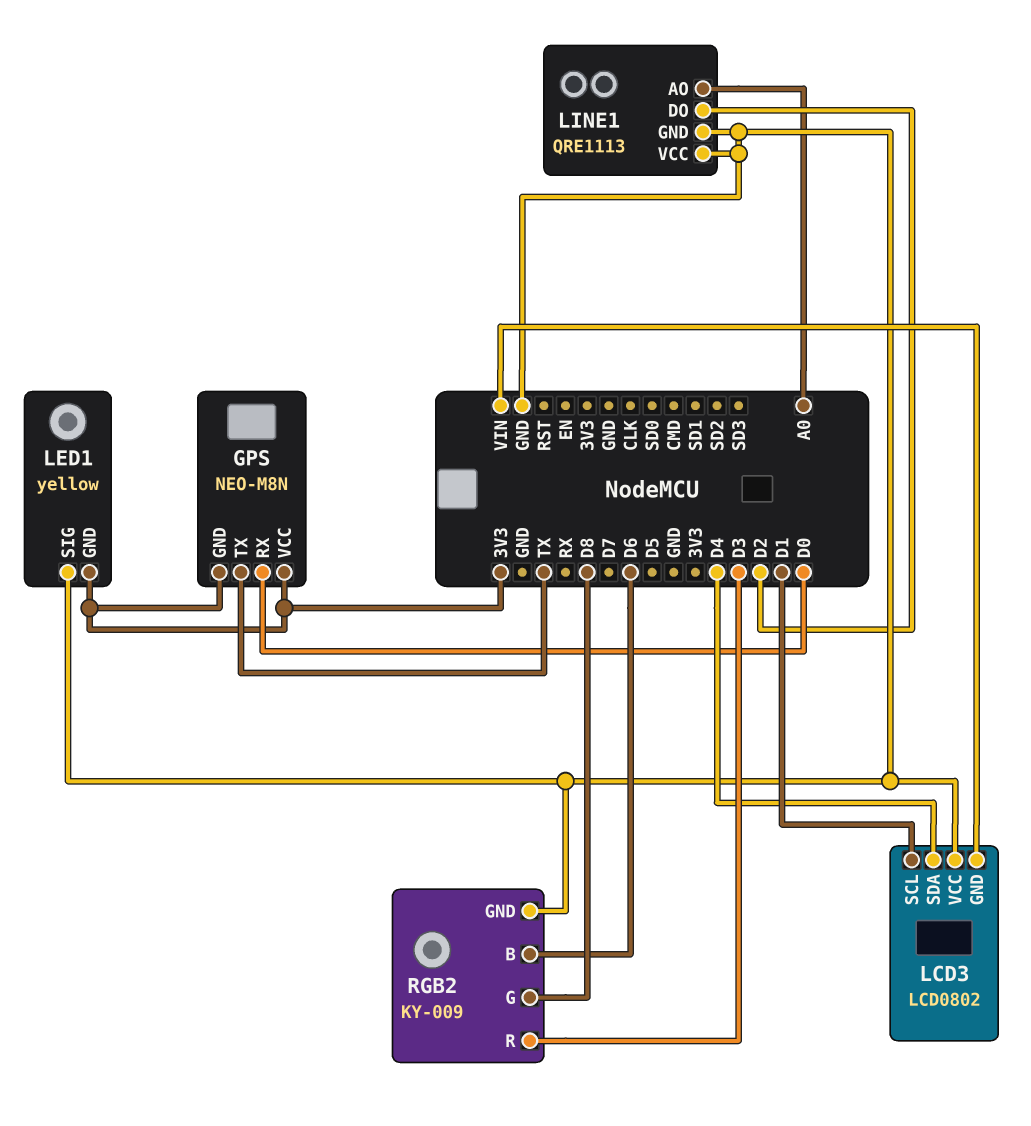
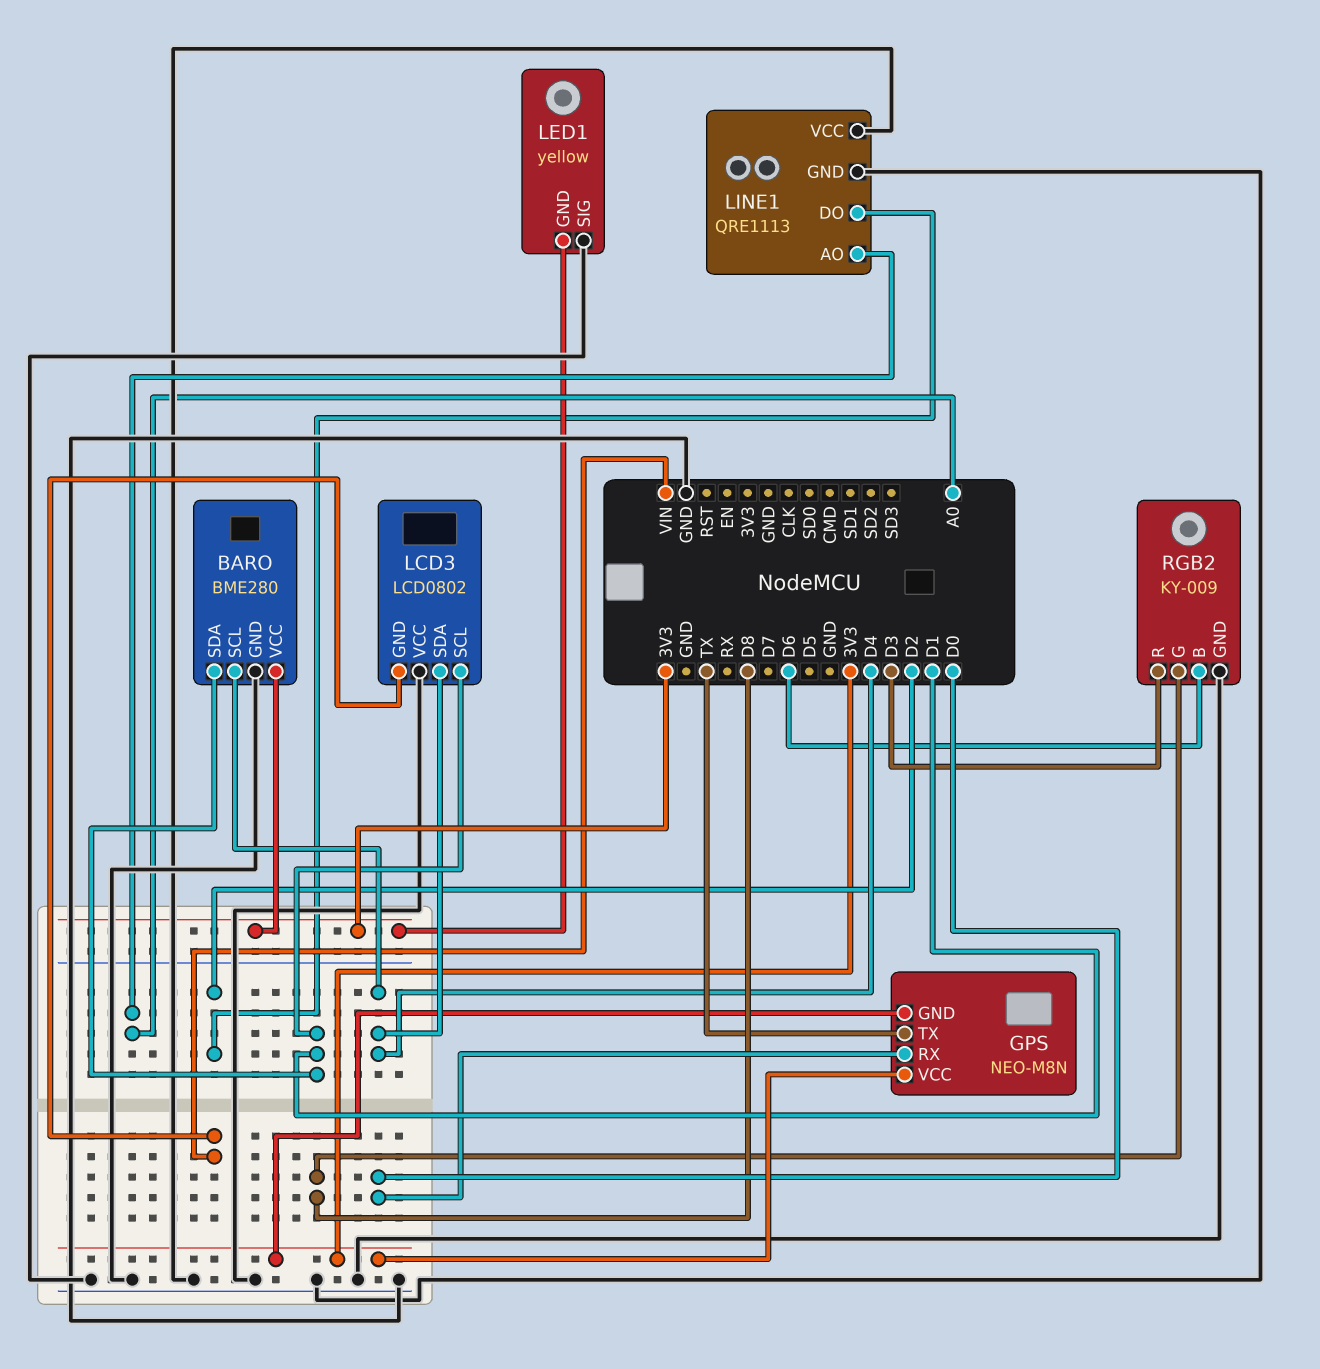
BARO: none -> BME280
BARO pin GND: none -> GND
BARO pin SCL: none -> D4
BARO pin SDA: none -> D1
BARO pin VCC: none -> 3V3

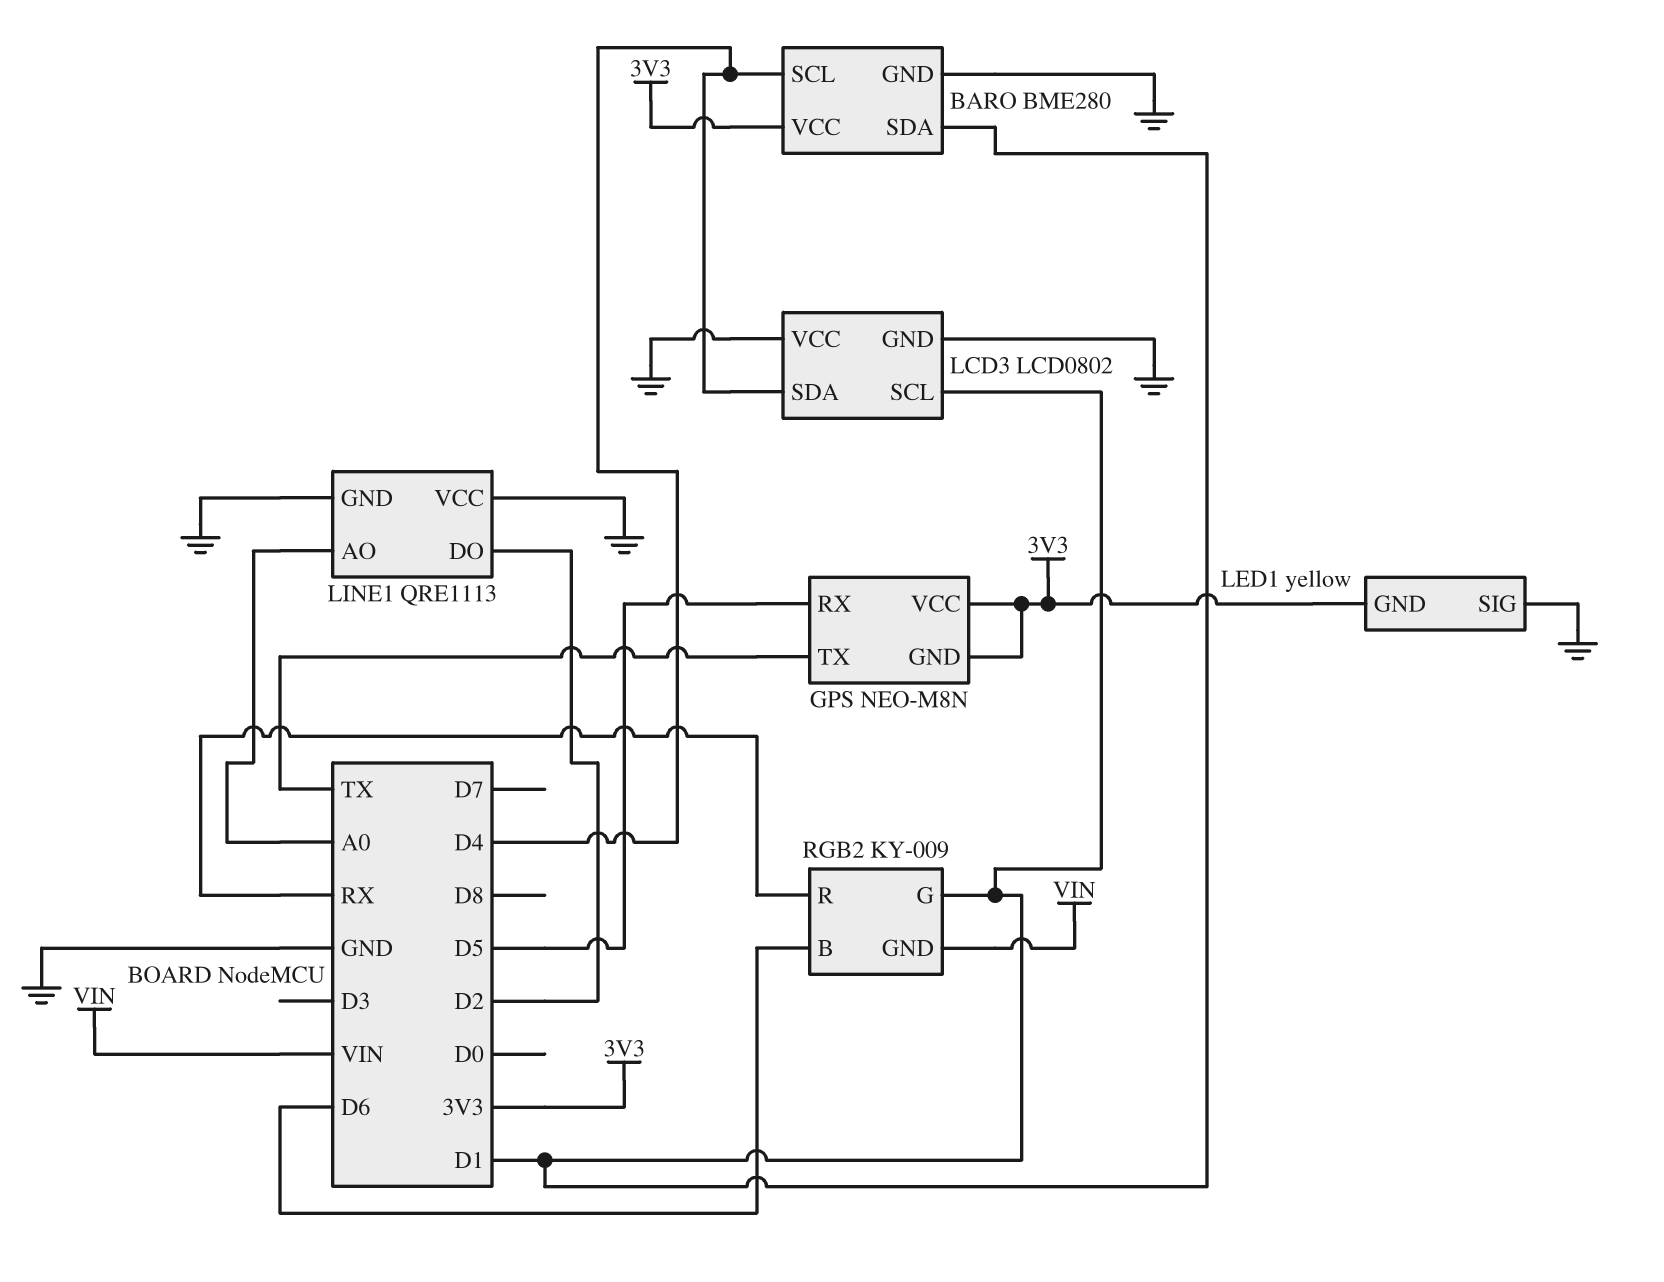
GPS pin RX: D0 -> D5
LCD3 pin GND: VIN -> GND
RGB2 pin G: D8 -> D1
RGB2 pin GND: GND -> VIN
RGB2 pin R: D3 -> RX

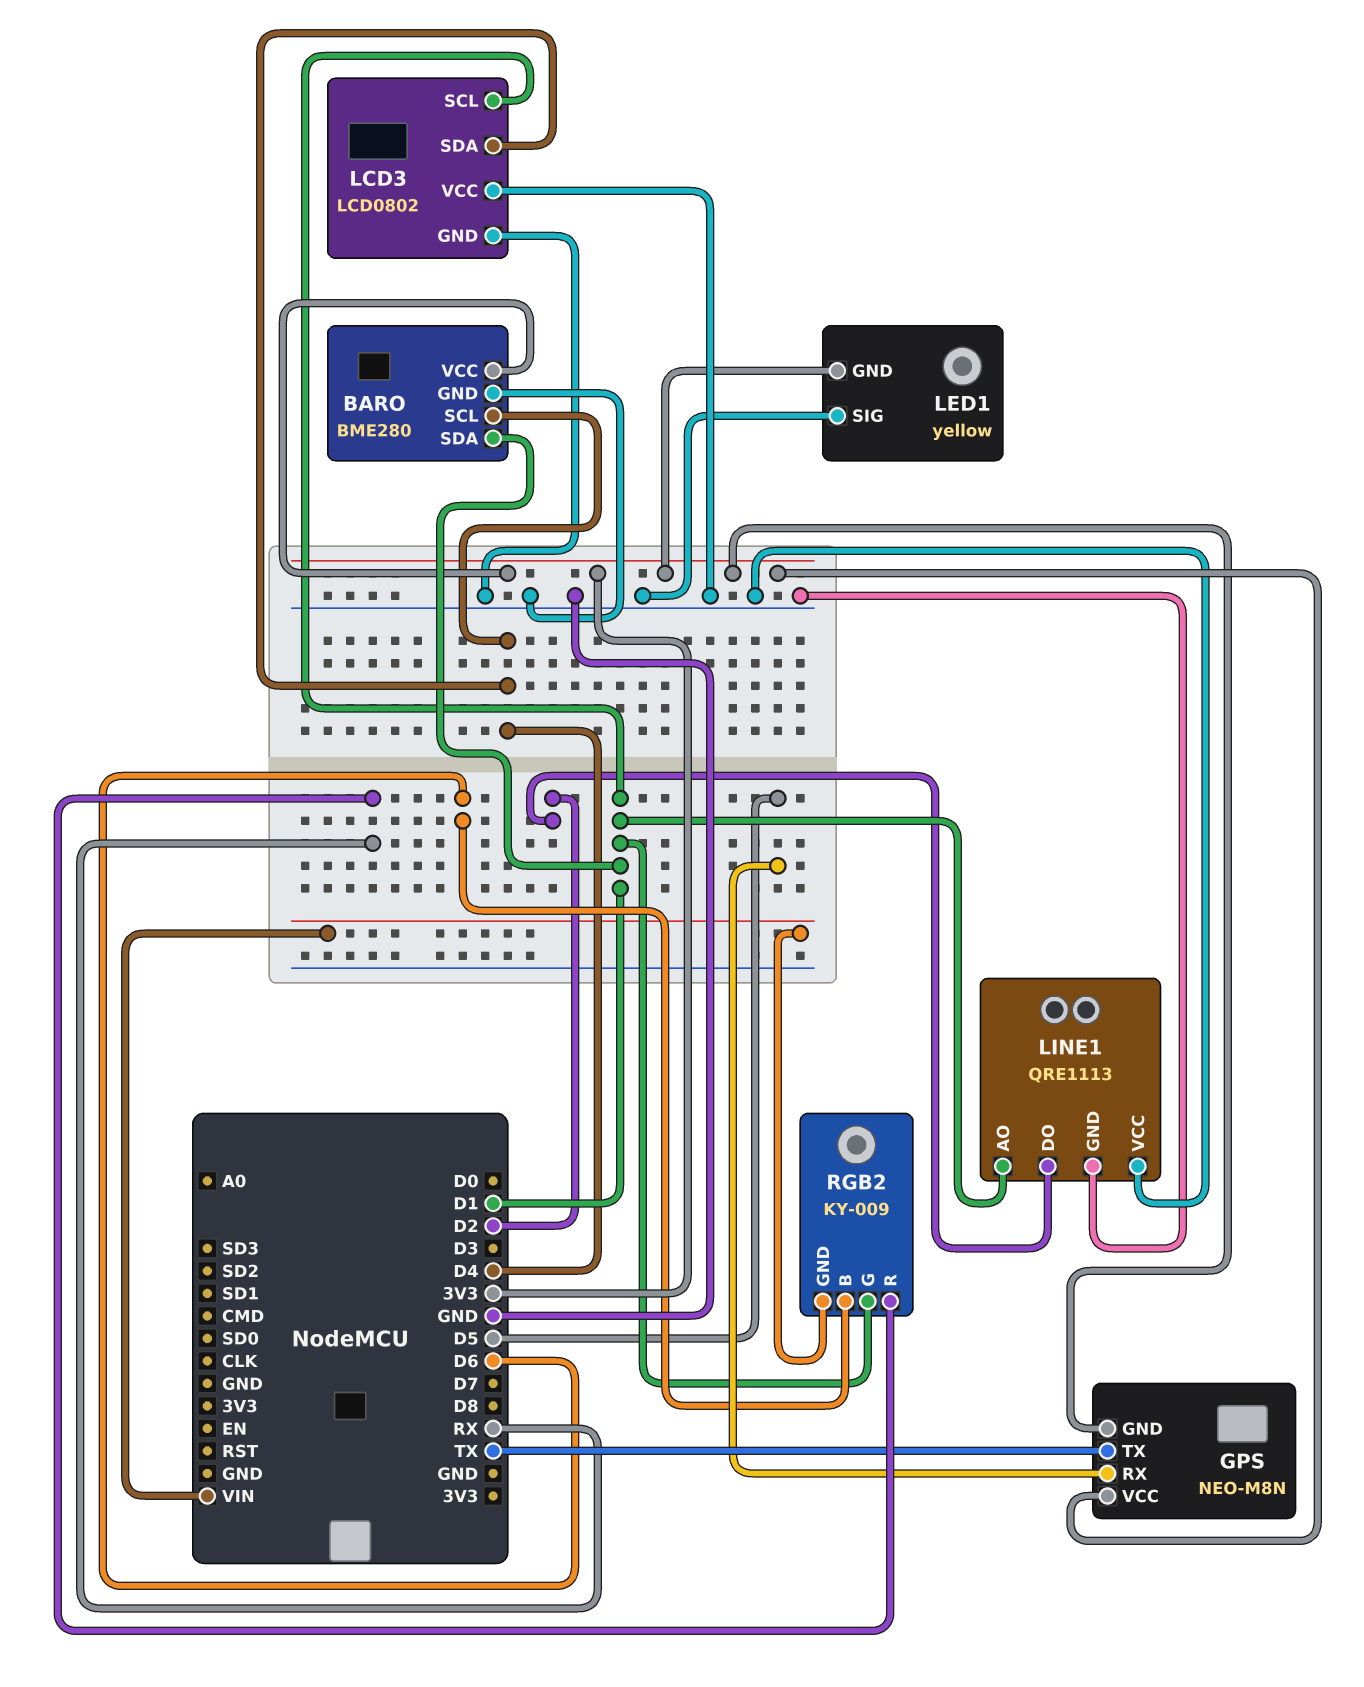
LINE1 pin AO: A0 -> D1

